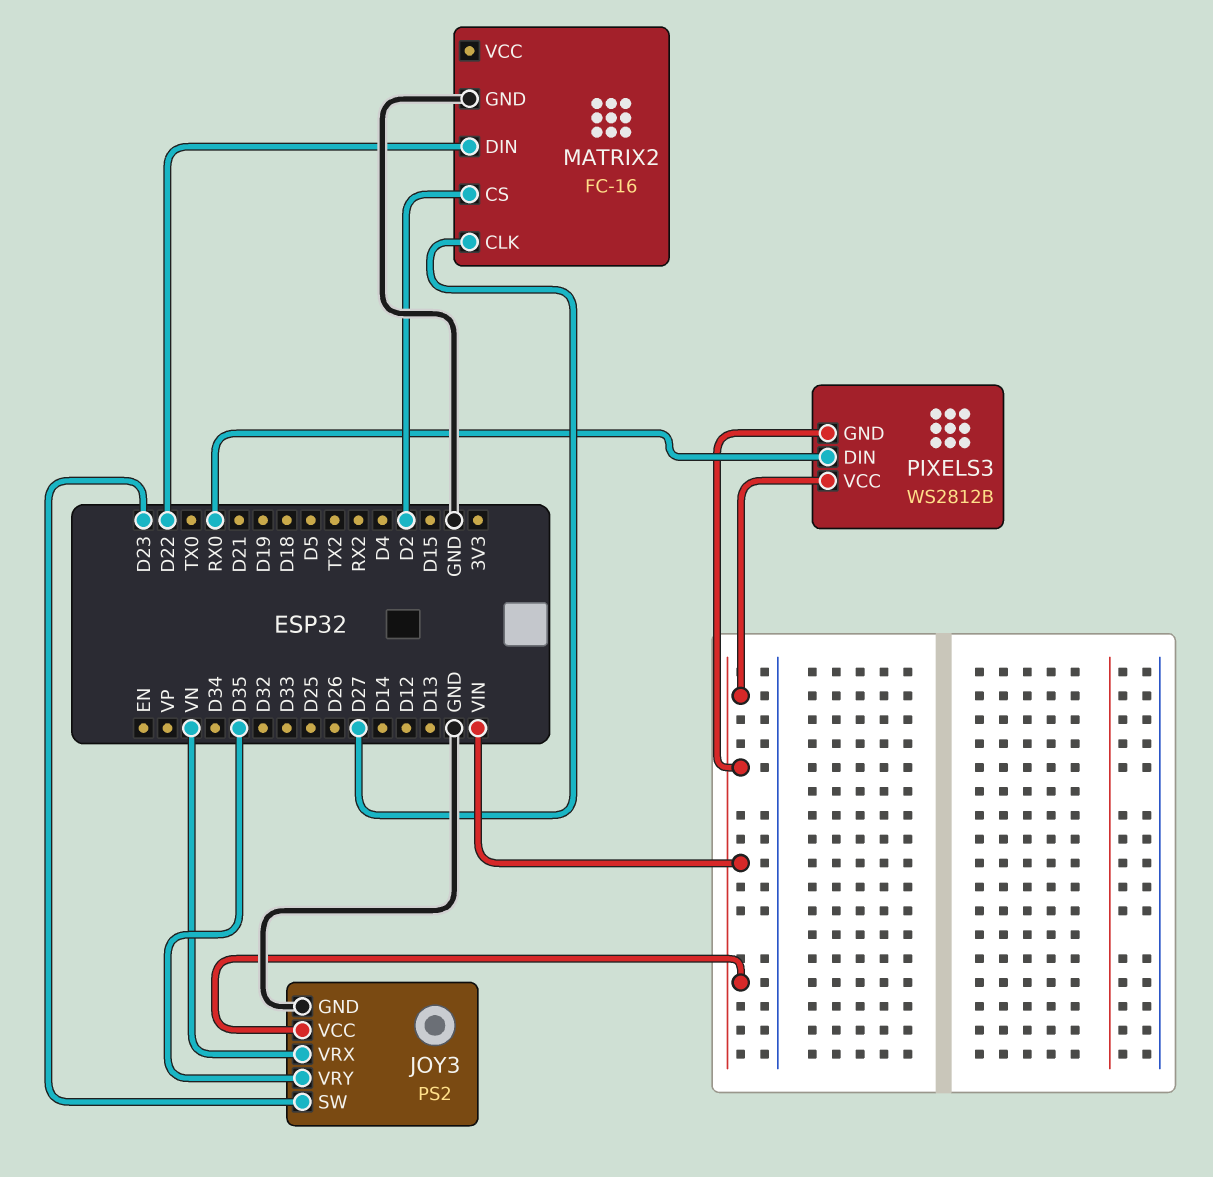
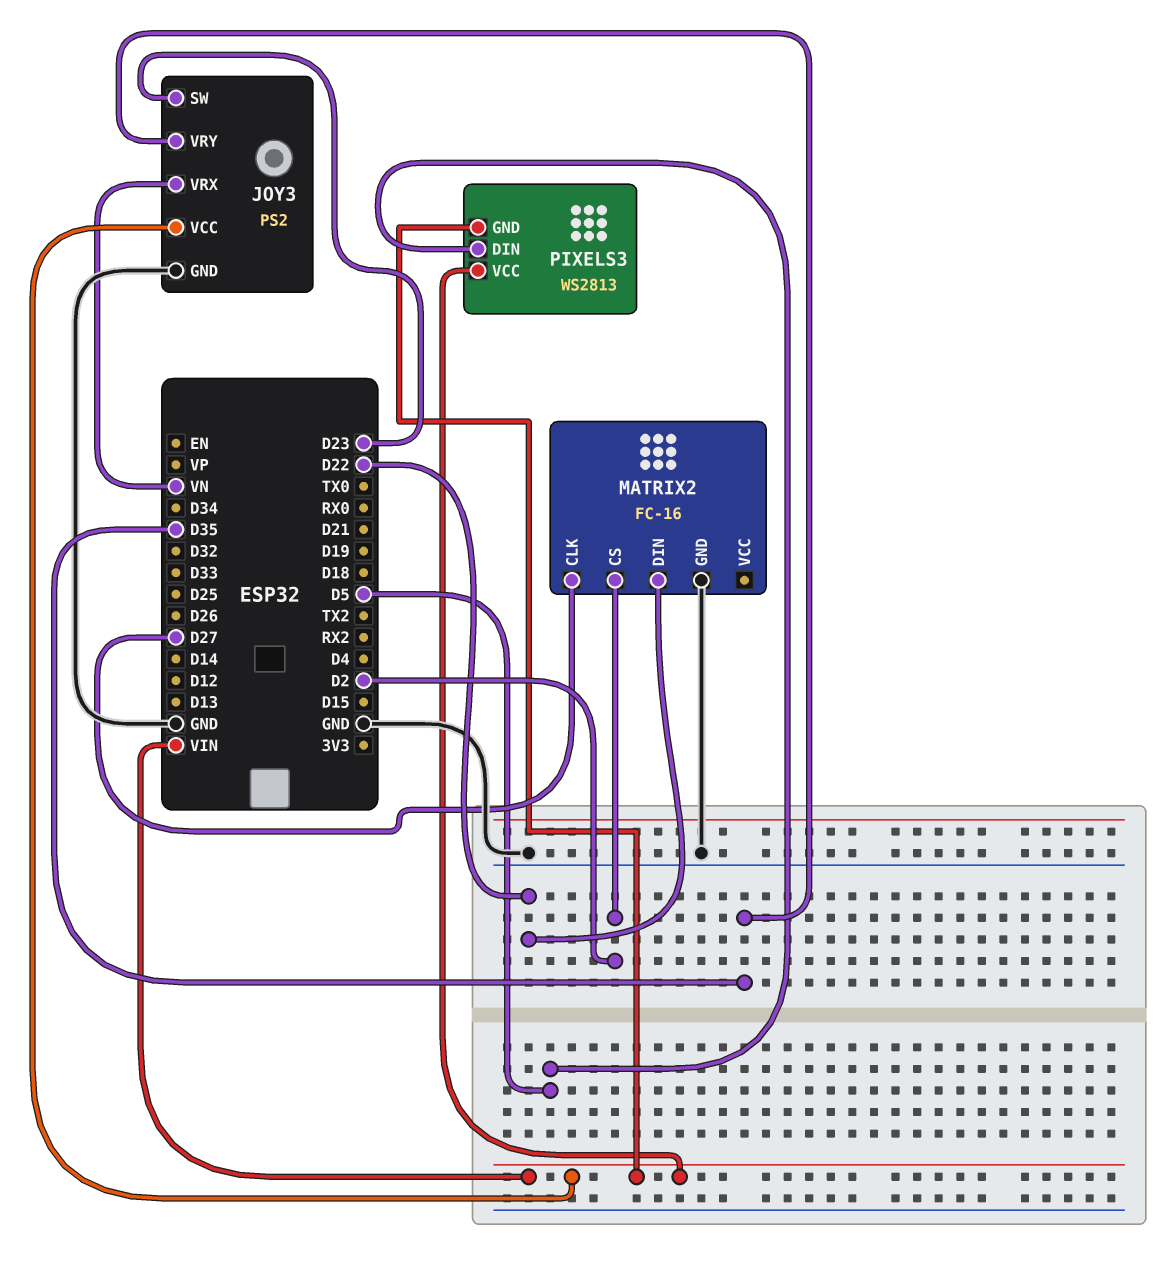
PIXELS3: WS2812B -> WS2813
PIXELS3 pin DIN: RX0 -> D5

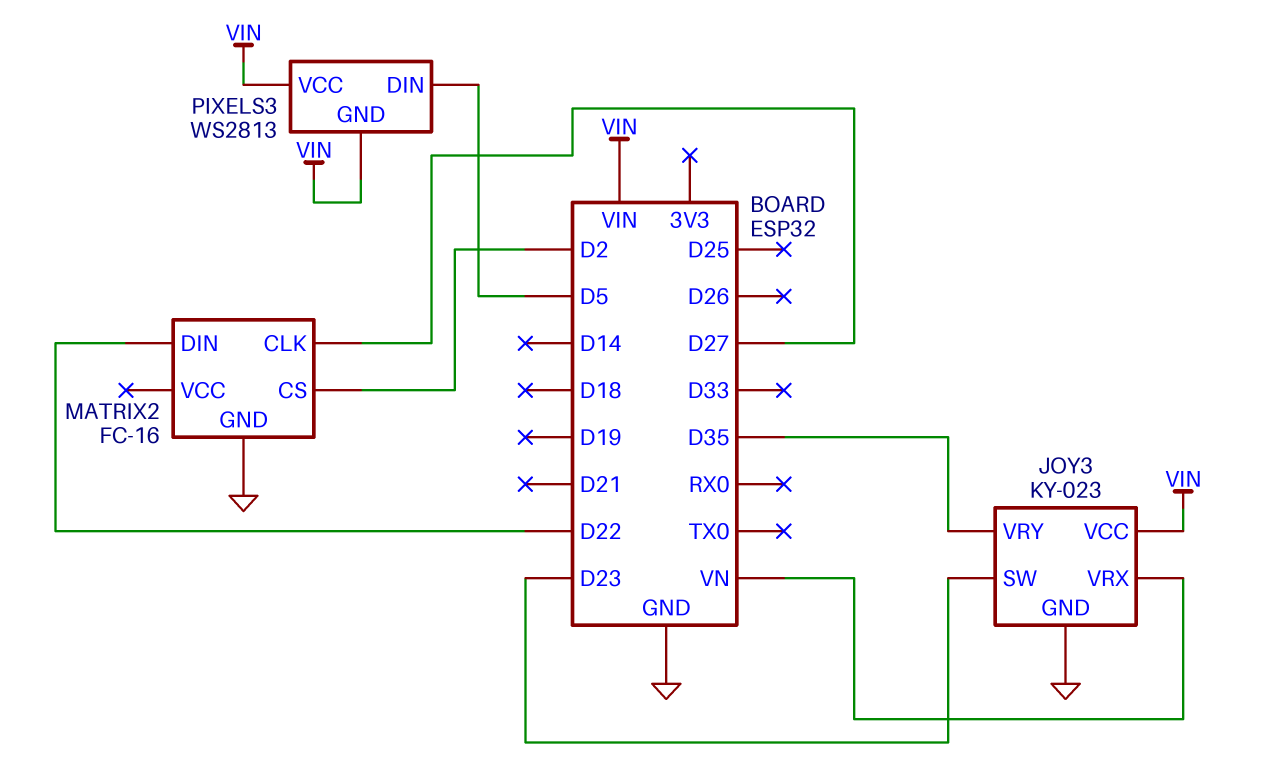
JOY3: PS2 -> KY-023

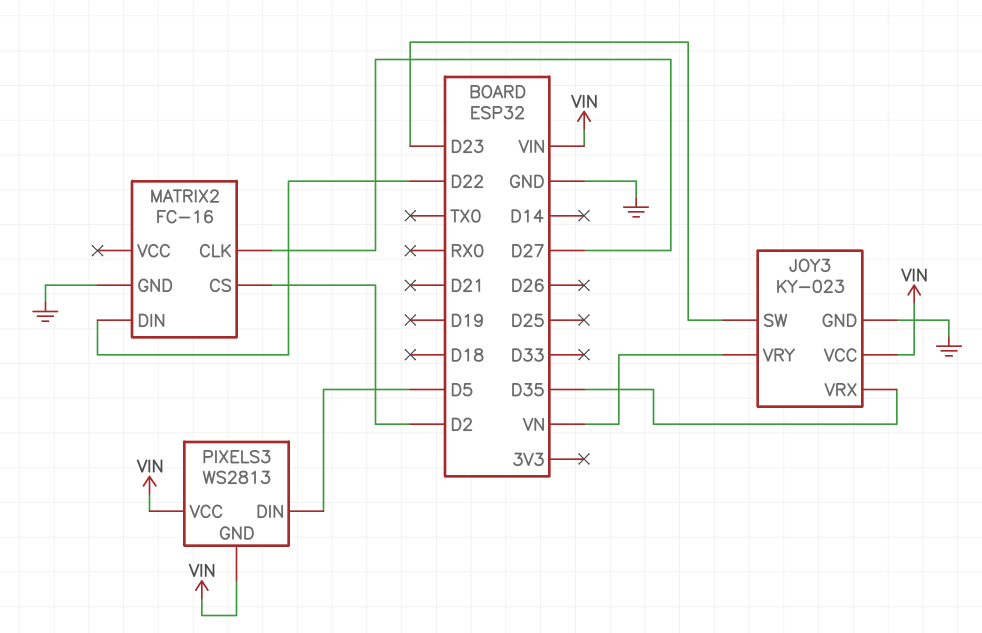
JOY3 pin VRX: VN -> D35
JOY3 pin VRY: D35 -> VN

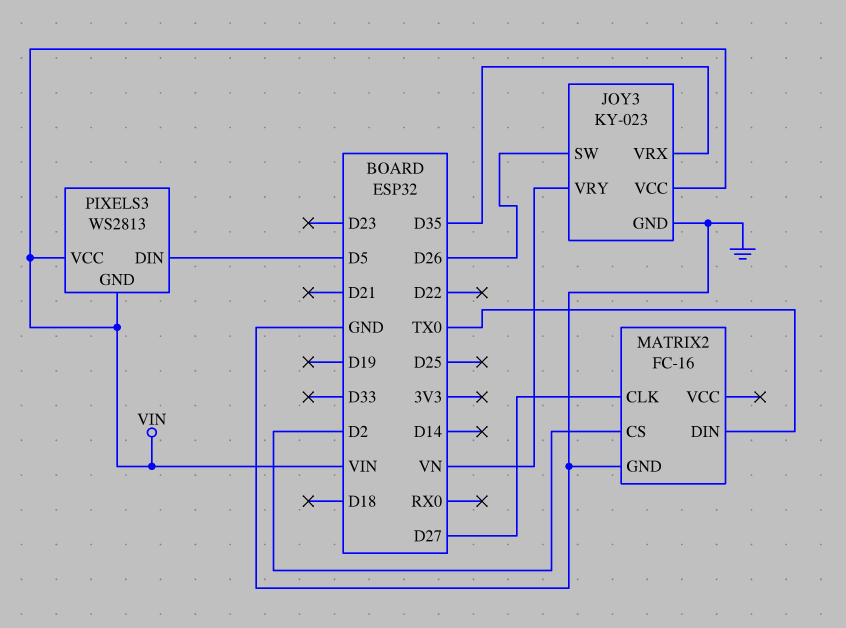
JOY3 pin SW: D23 -> D26
MATRIX2 pin DIN: D22 -> TX0

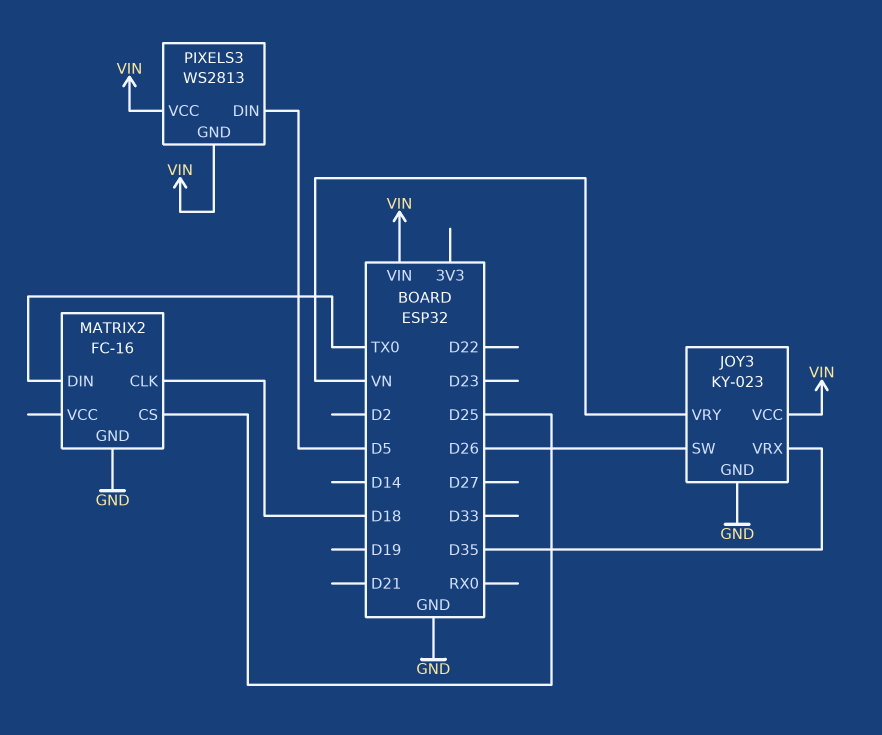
MATRIX2 pin CLK: D27 -> D18
MATRIX2 pin CS: D2 -> D25

